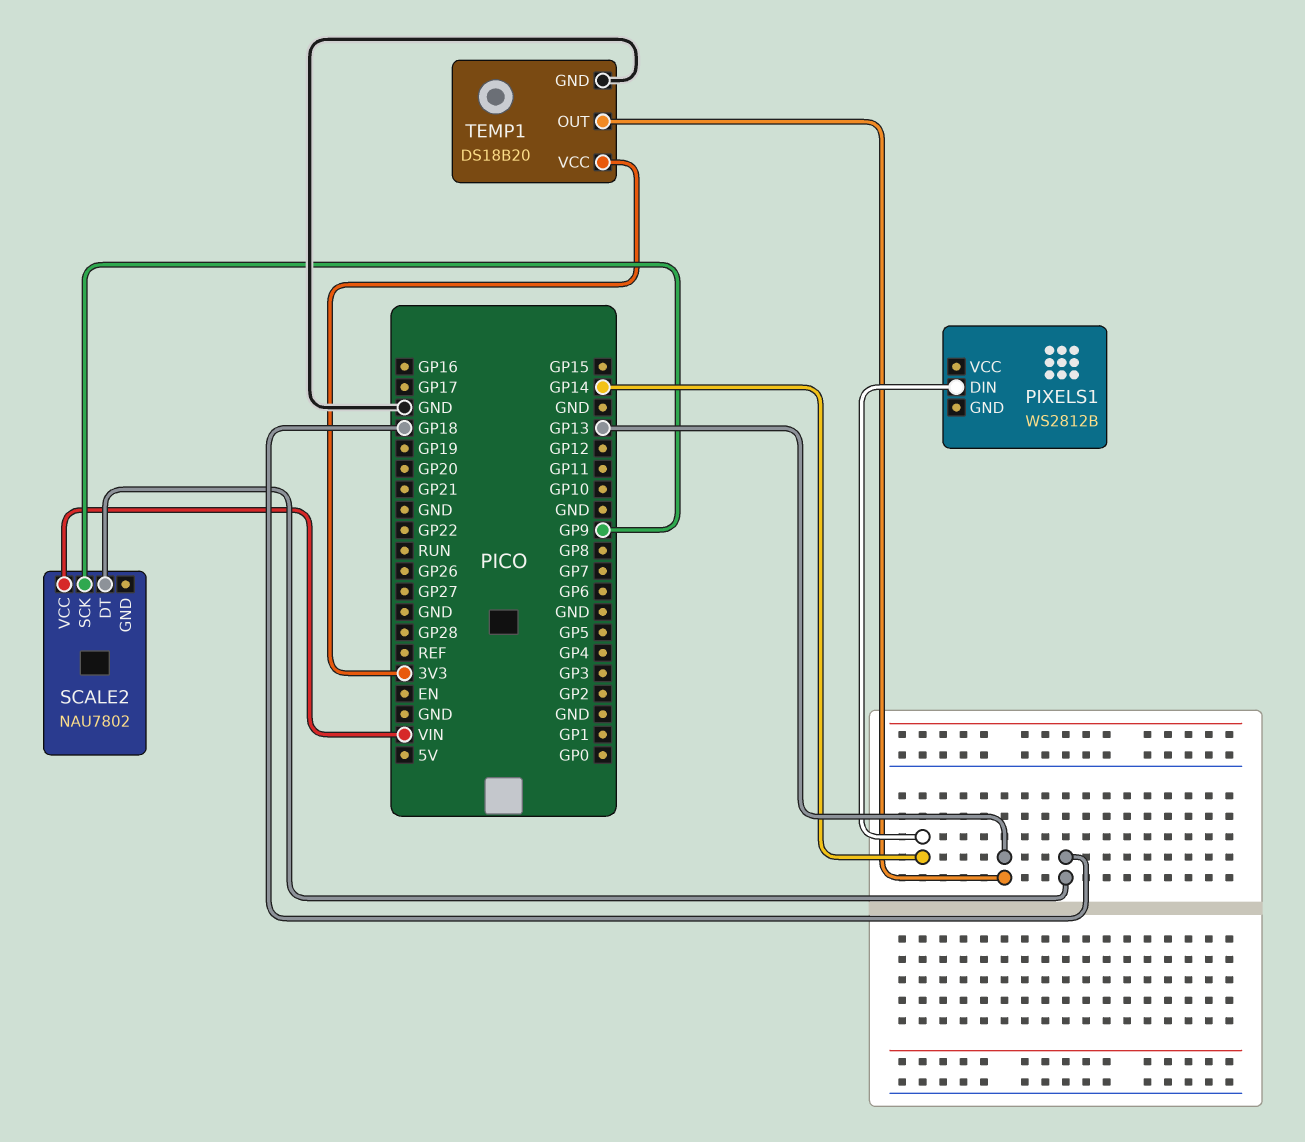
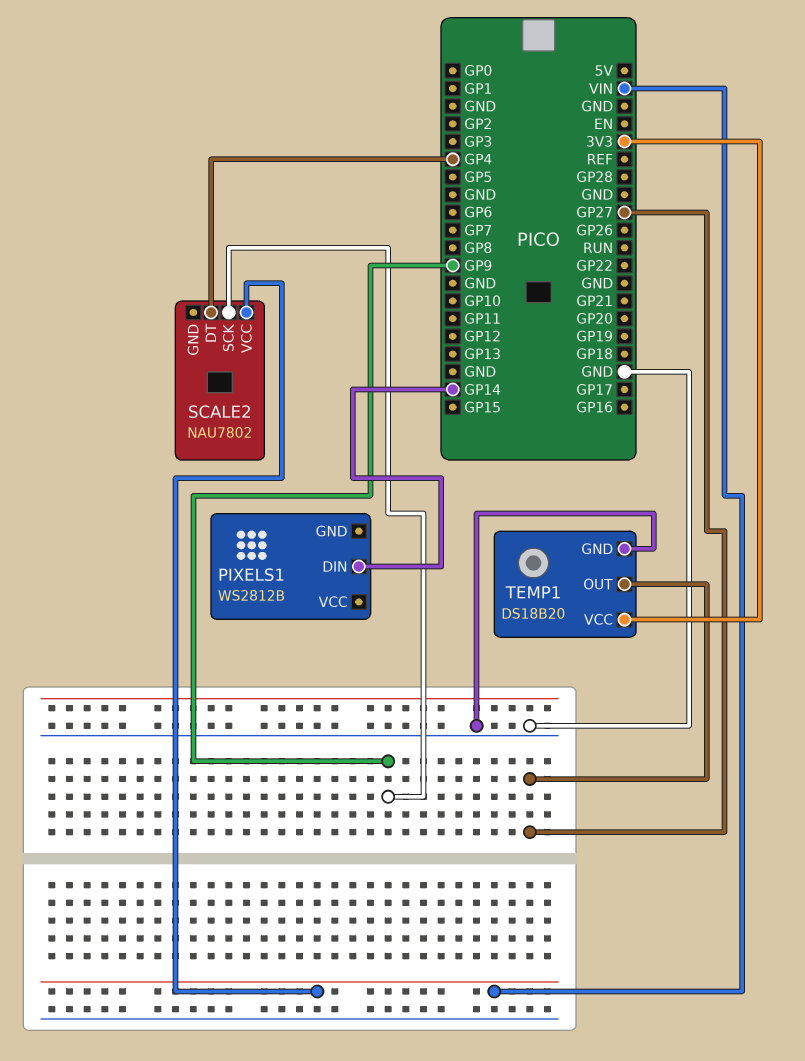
SCALE2 pin DT: GP18 -> GP4
TEMP1 pin OUT: GP13 -> GP27

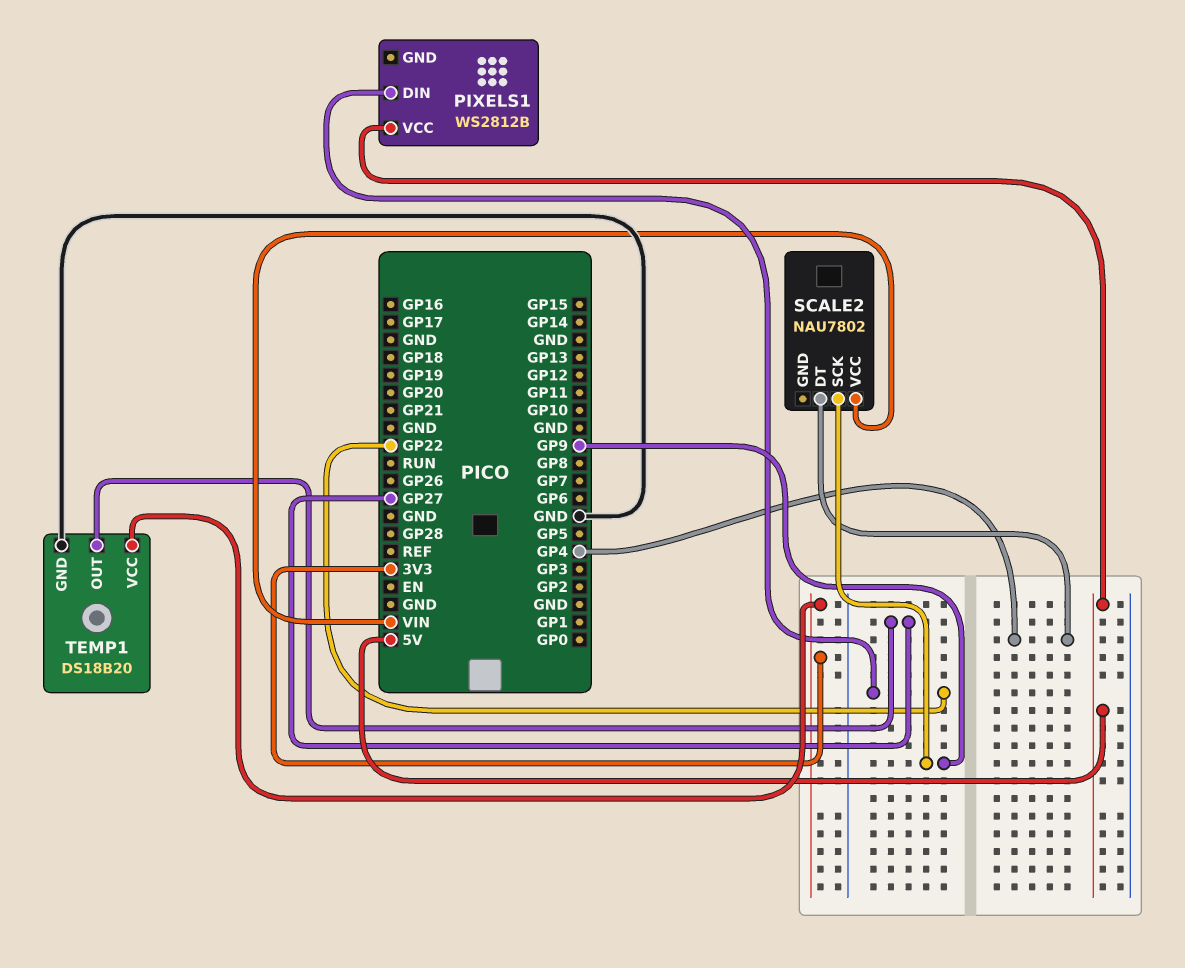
PIXELS1 pin DIN: GP14 -> GP22
PIXELS1 pin VCC: none -> 5V

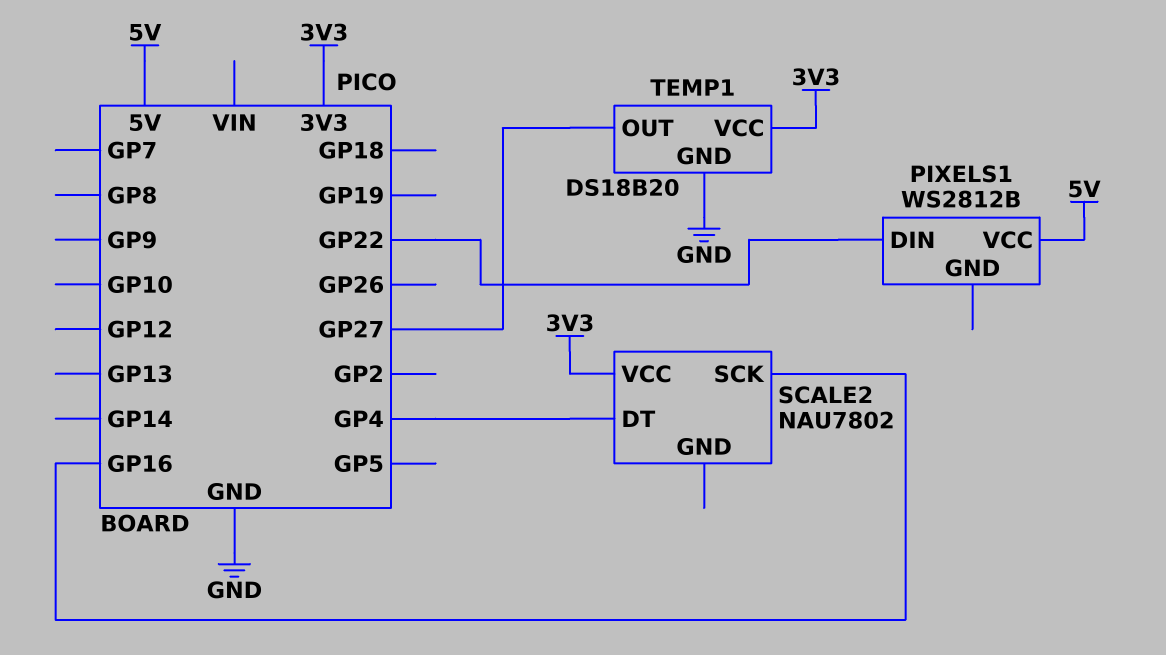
SCALE2 pin SCK: GP9 -> GP16
SCALE2 pin VCC: VIN -> 3V3

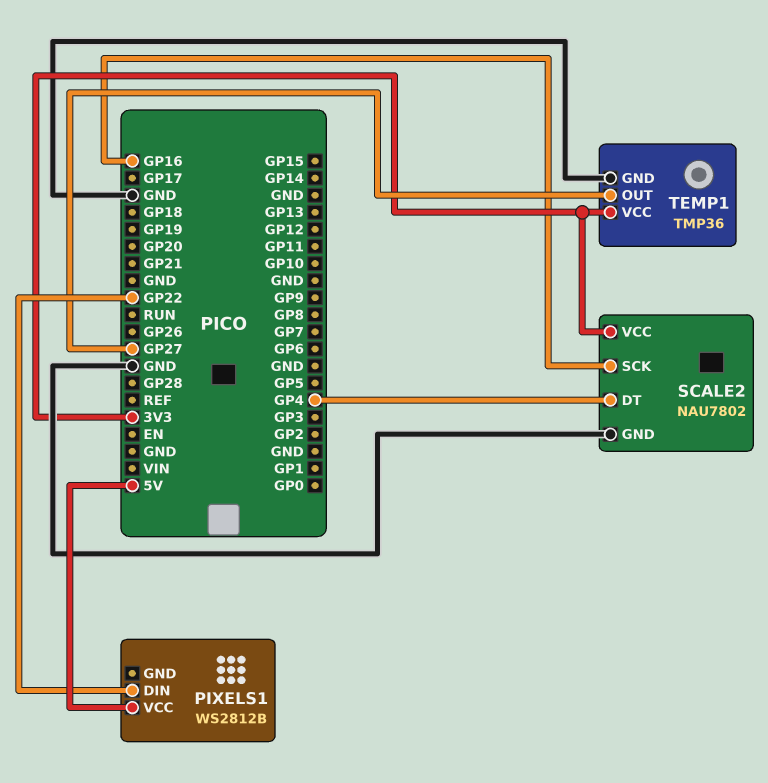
SCALE2 pin GND: none -> GND
TEMP1: DS18B20 -> TMP36

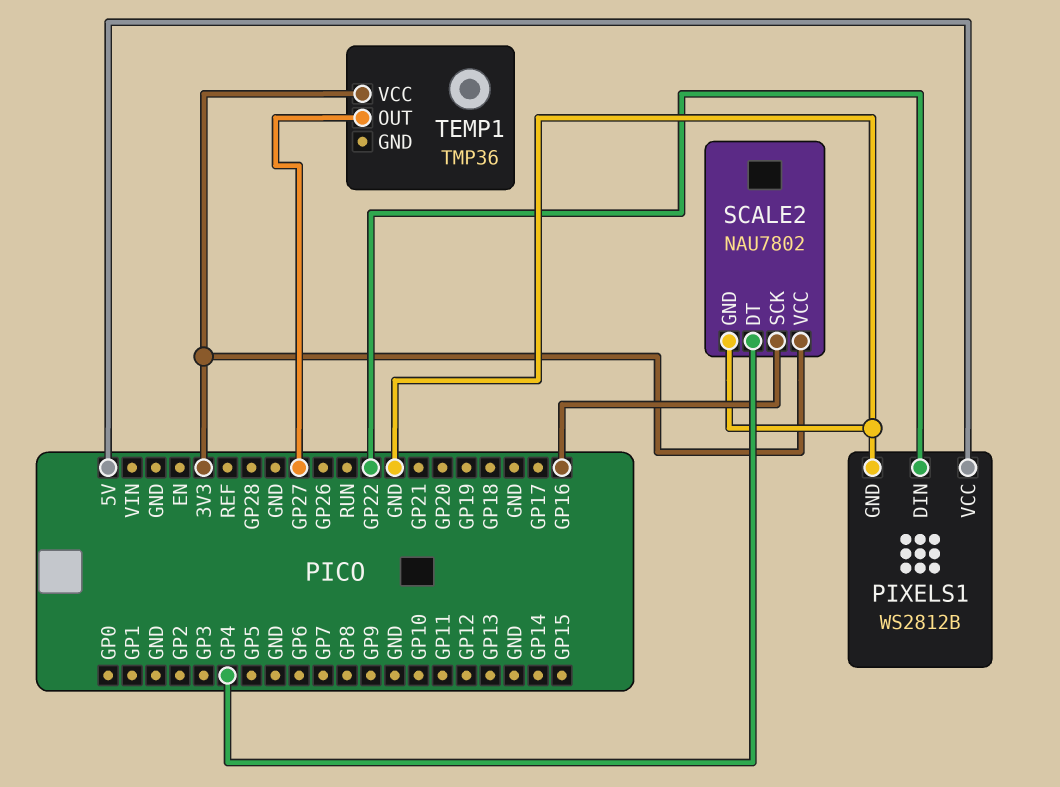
PIXELS1 pin GND: none -> GND
TEMP1 pin GND: GND -> none

